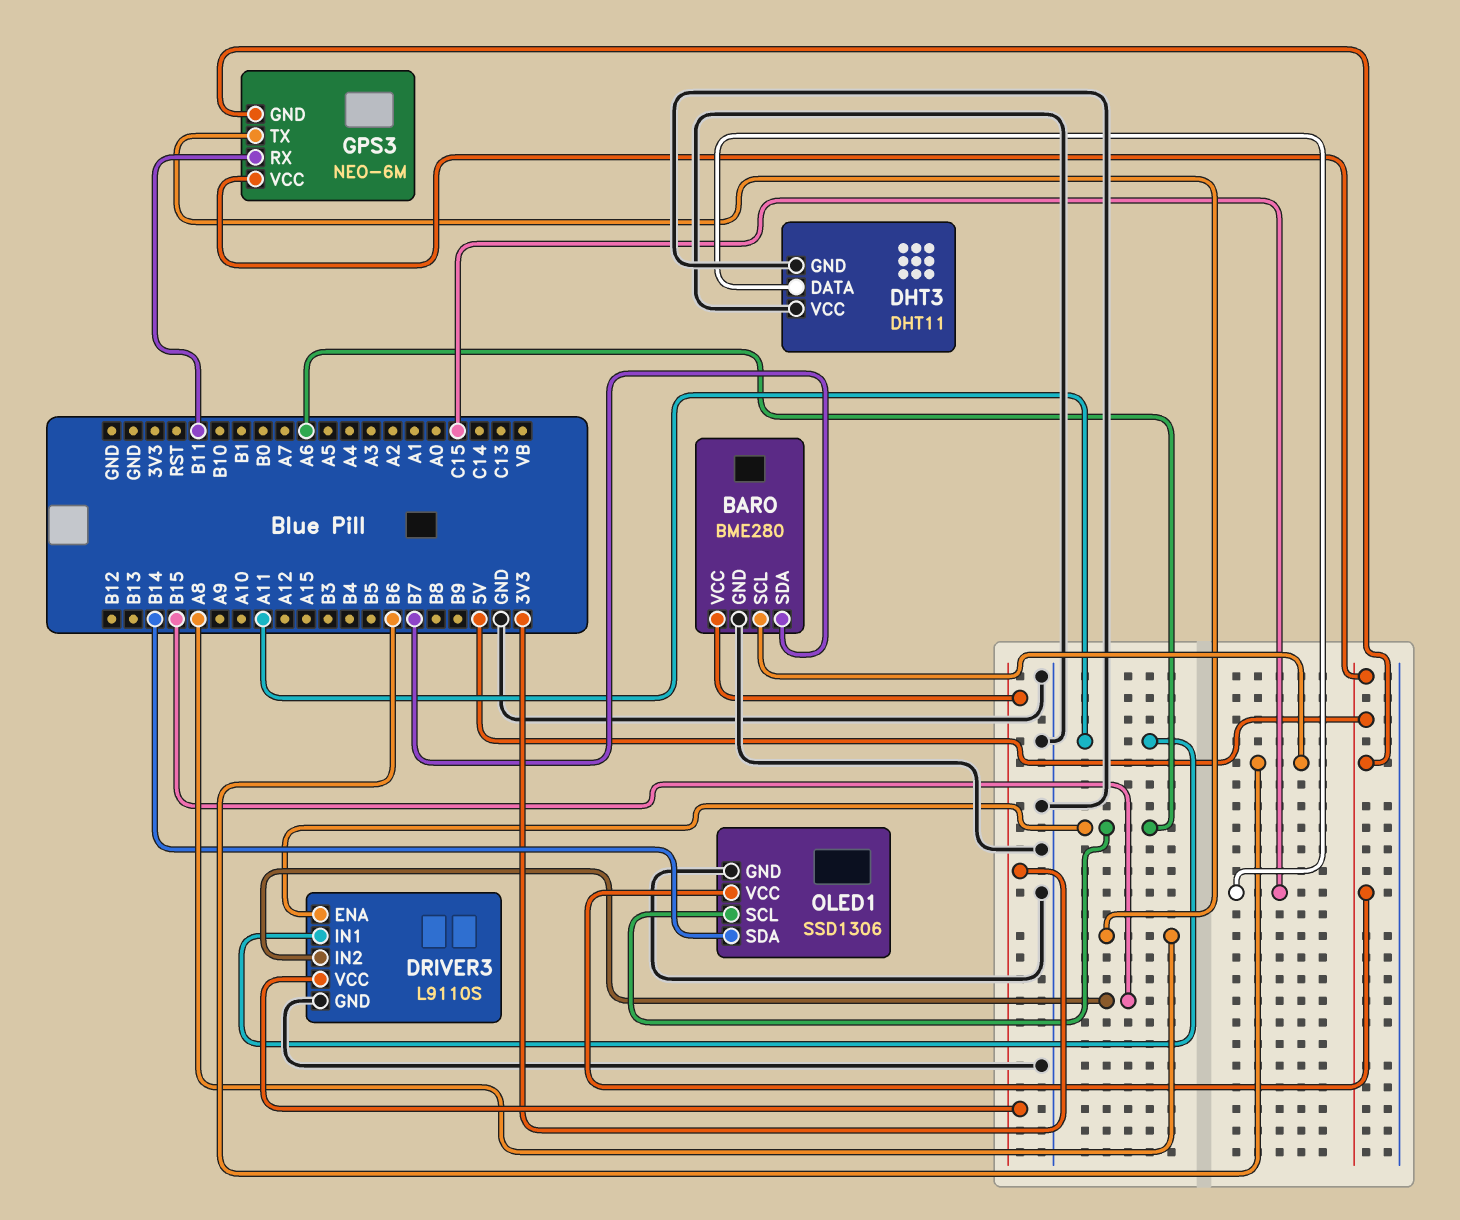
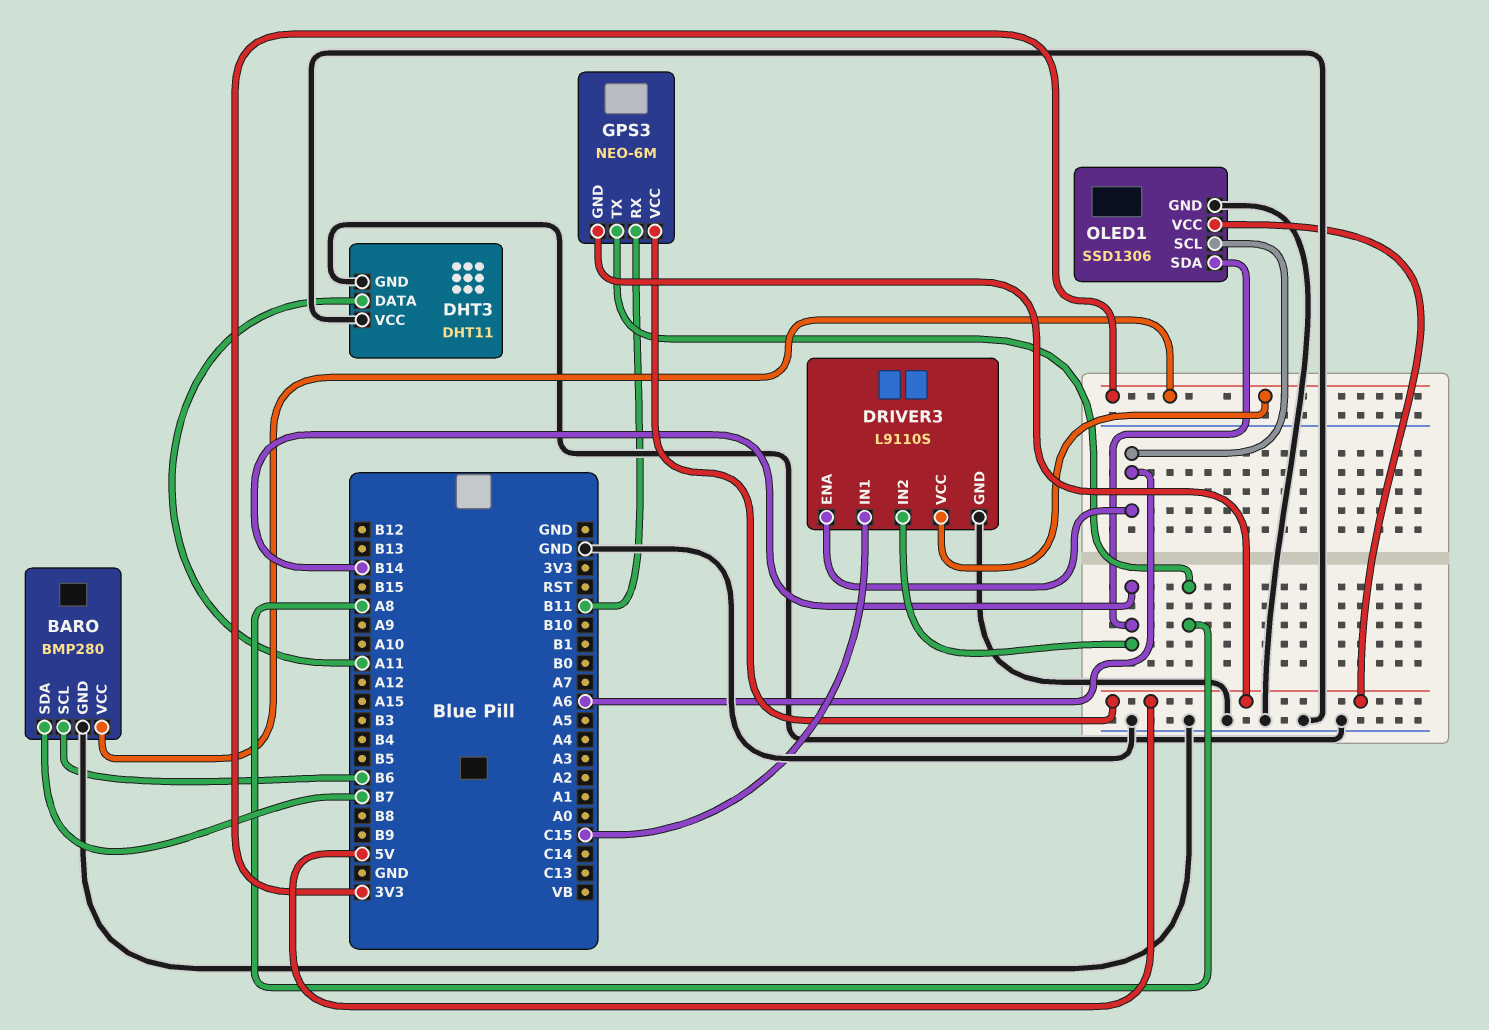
BARO: BME280 -> BMP280
DHT3 pin DATA: C15 -> A11
DRIVER3 pin IN1: A11 -> C15
DRIVER3 pin IN2: B15 -> B14

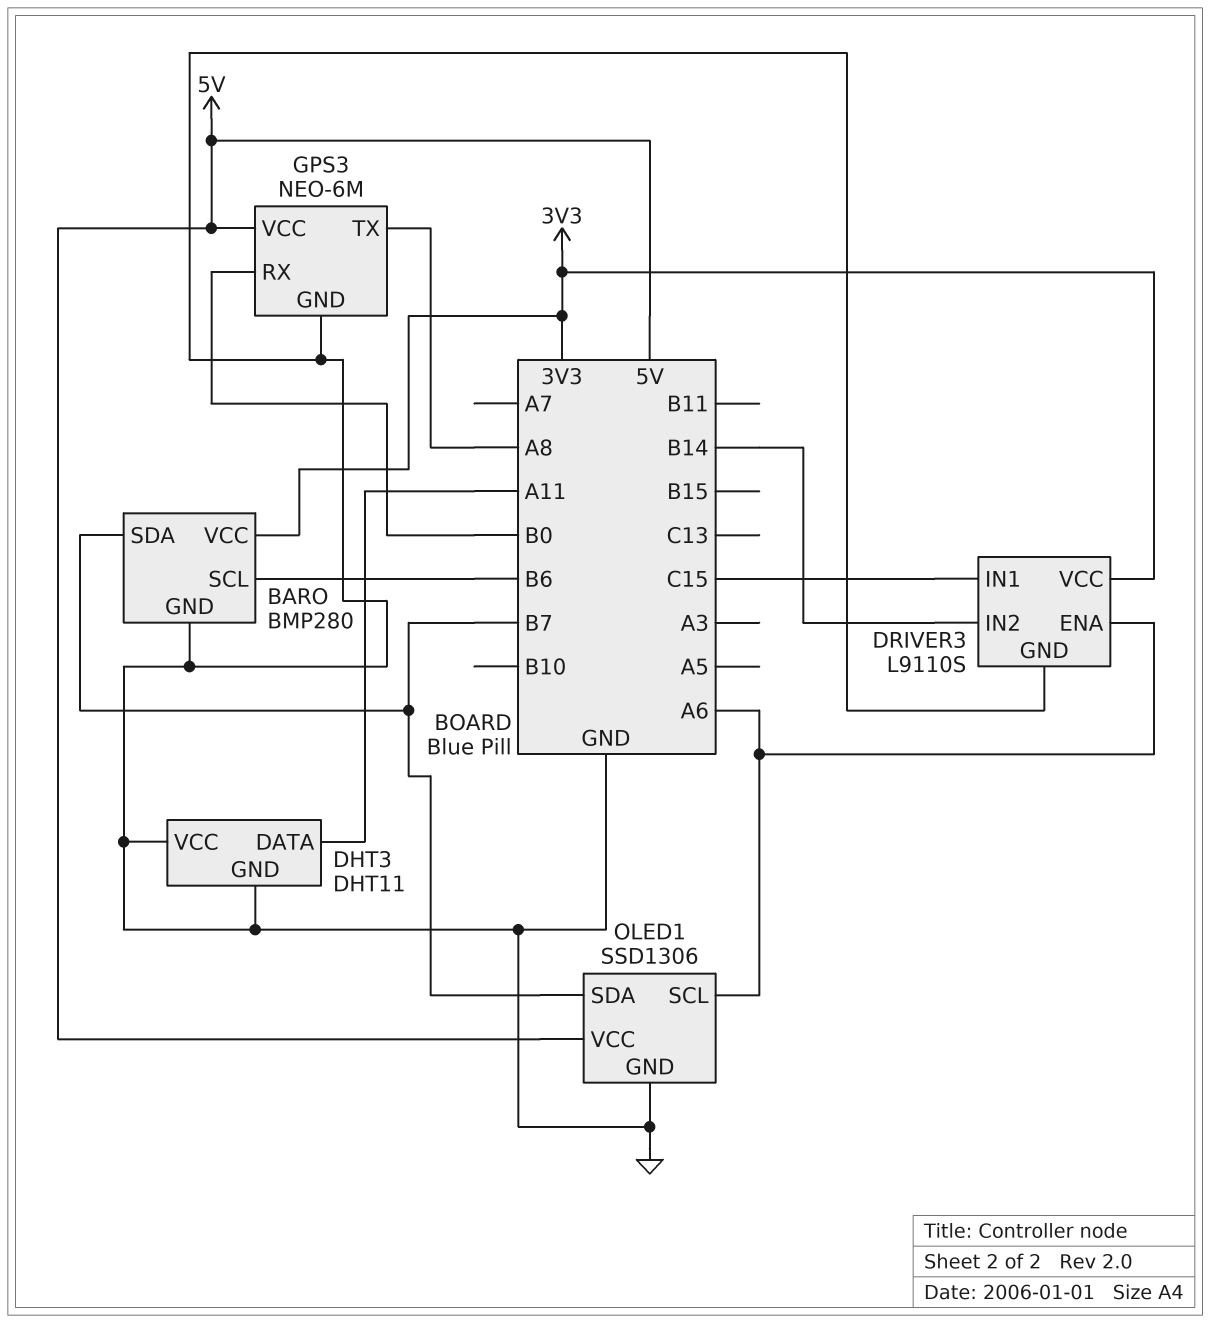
GPS3 pin GND: 5V -> GND
GPS3 pin RX: B11 -> B0
OLED1 pin SDA: B14 -> B7

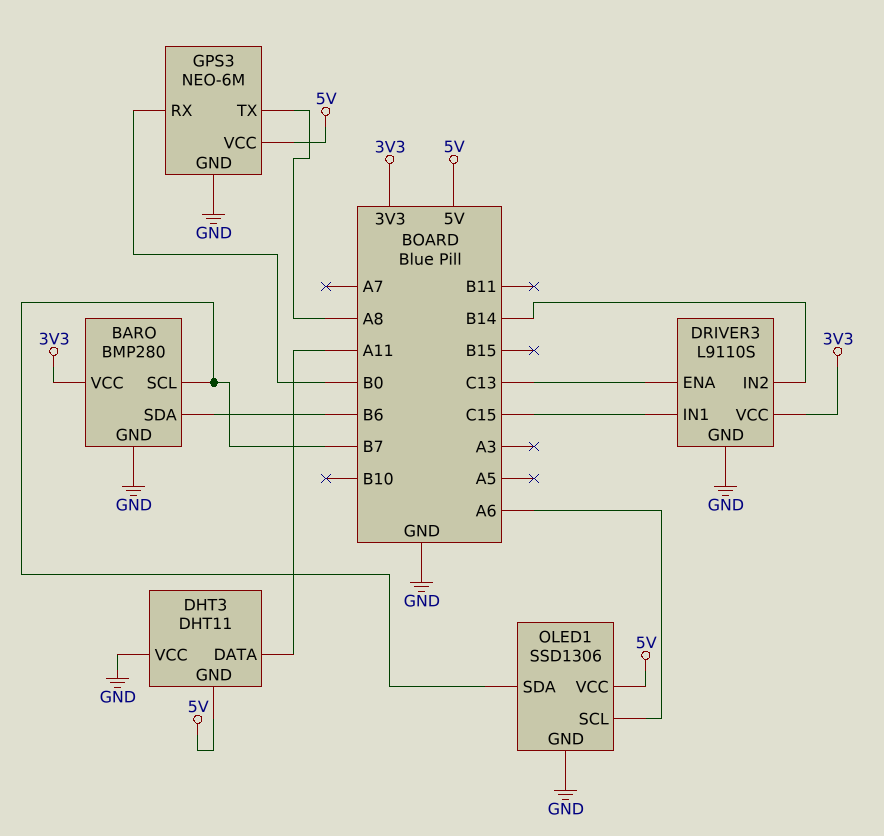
BARO pin SCL: B6 -> B7
BARO pin SDA: B7 -> B6
DHT3 pin GND: GND -> 5V
DRIVER3 pin ENA: A6 -> C13

